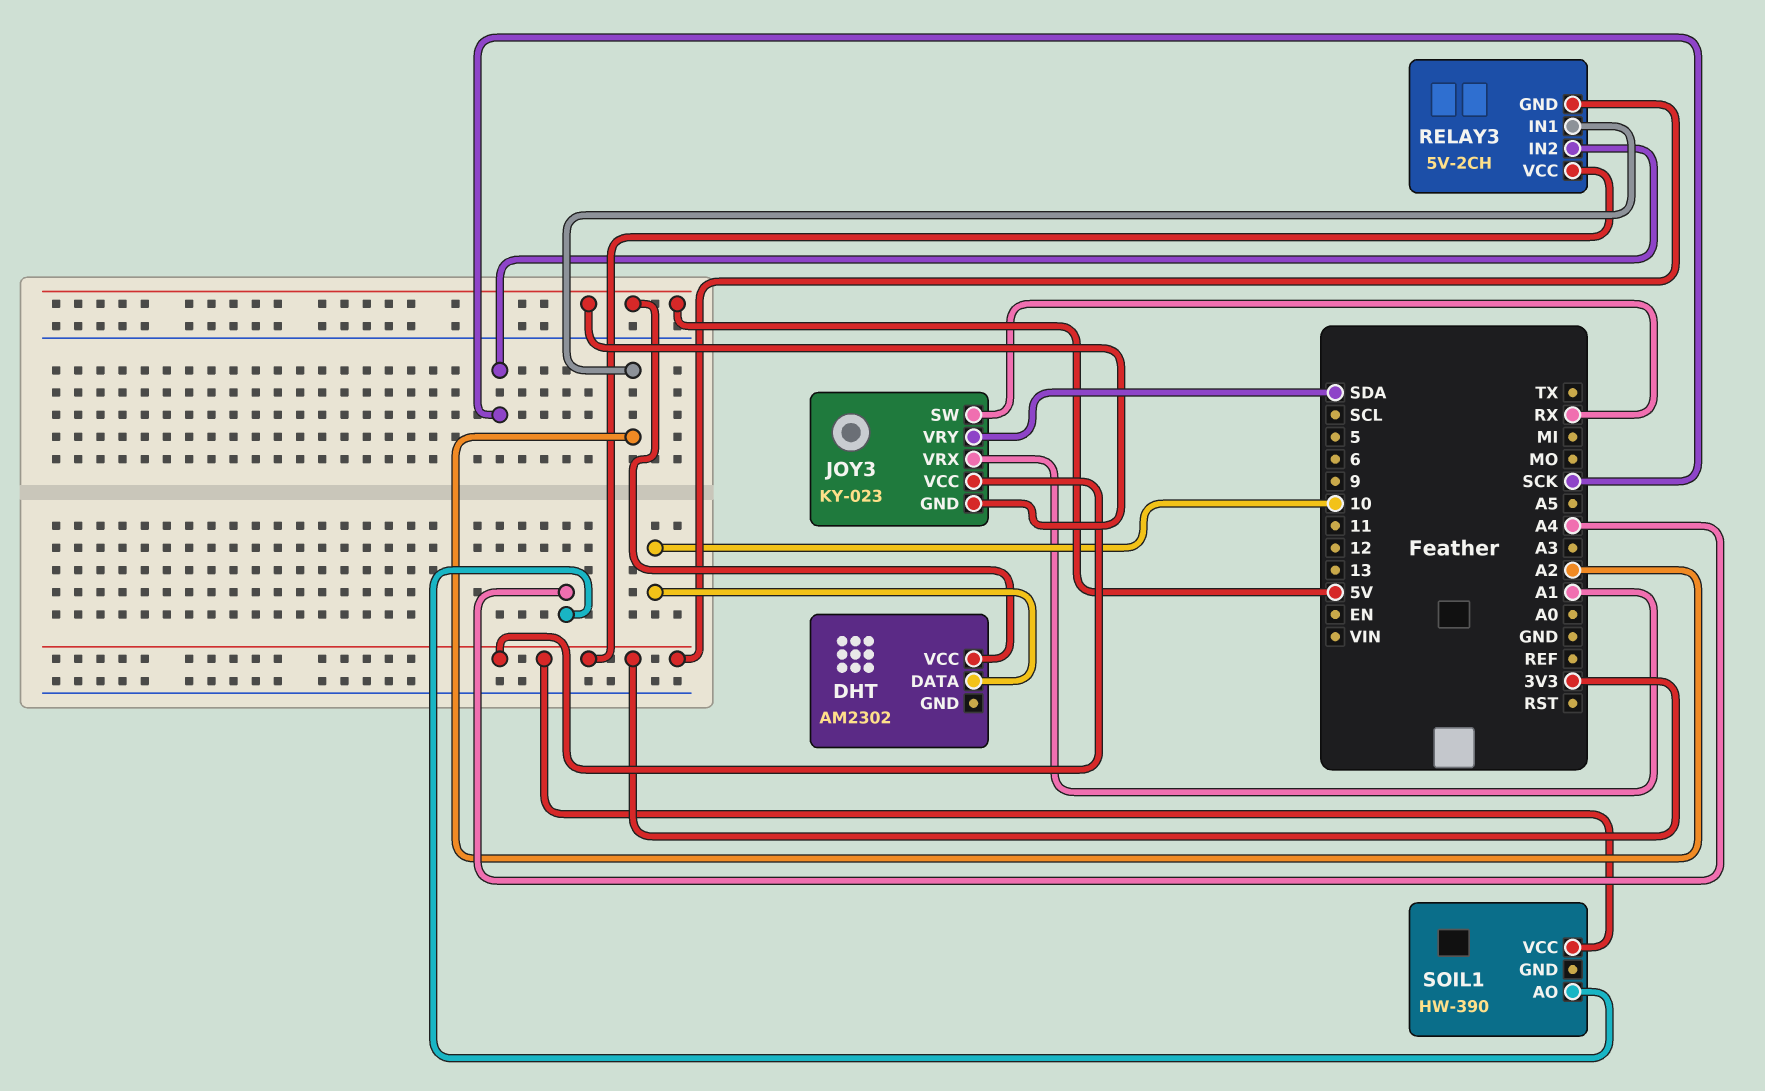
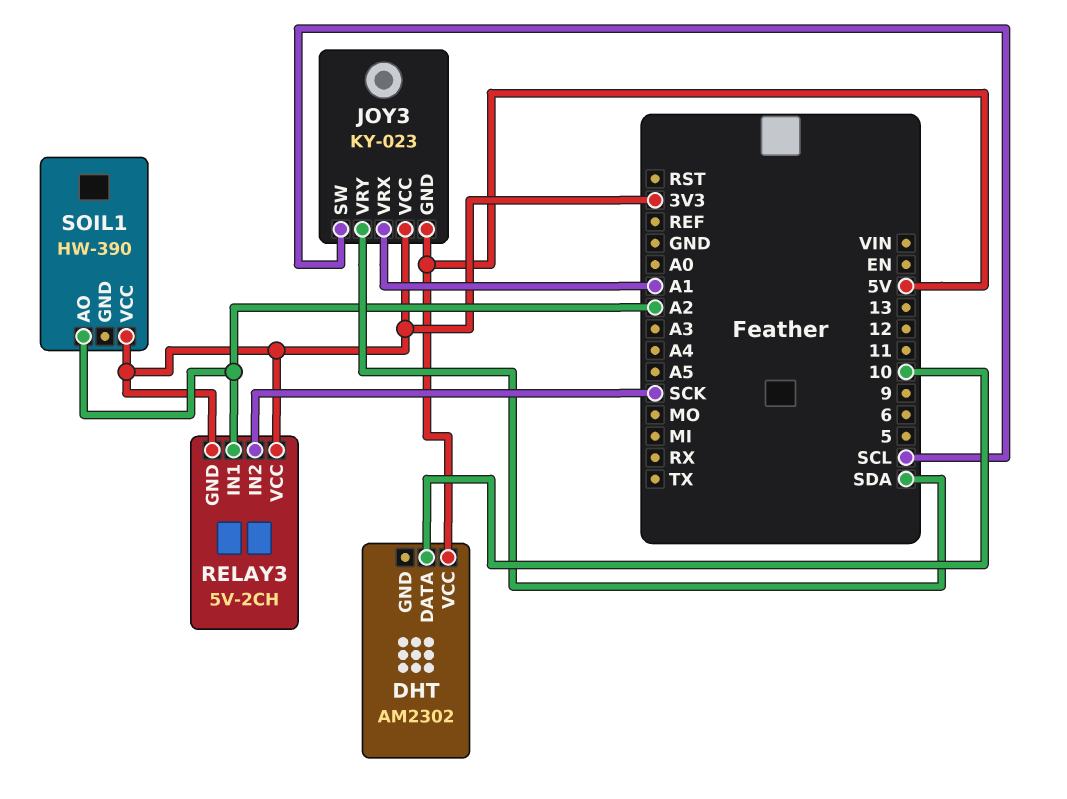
JOY3 pin SW: RX -> SCL
SOIL1 pin AO: A4 -> A2

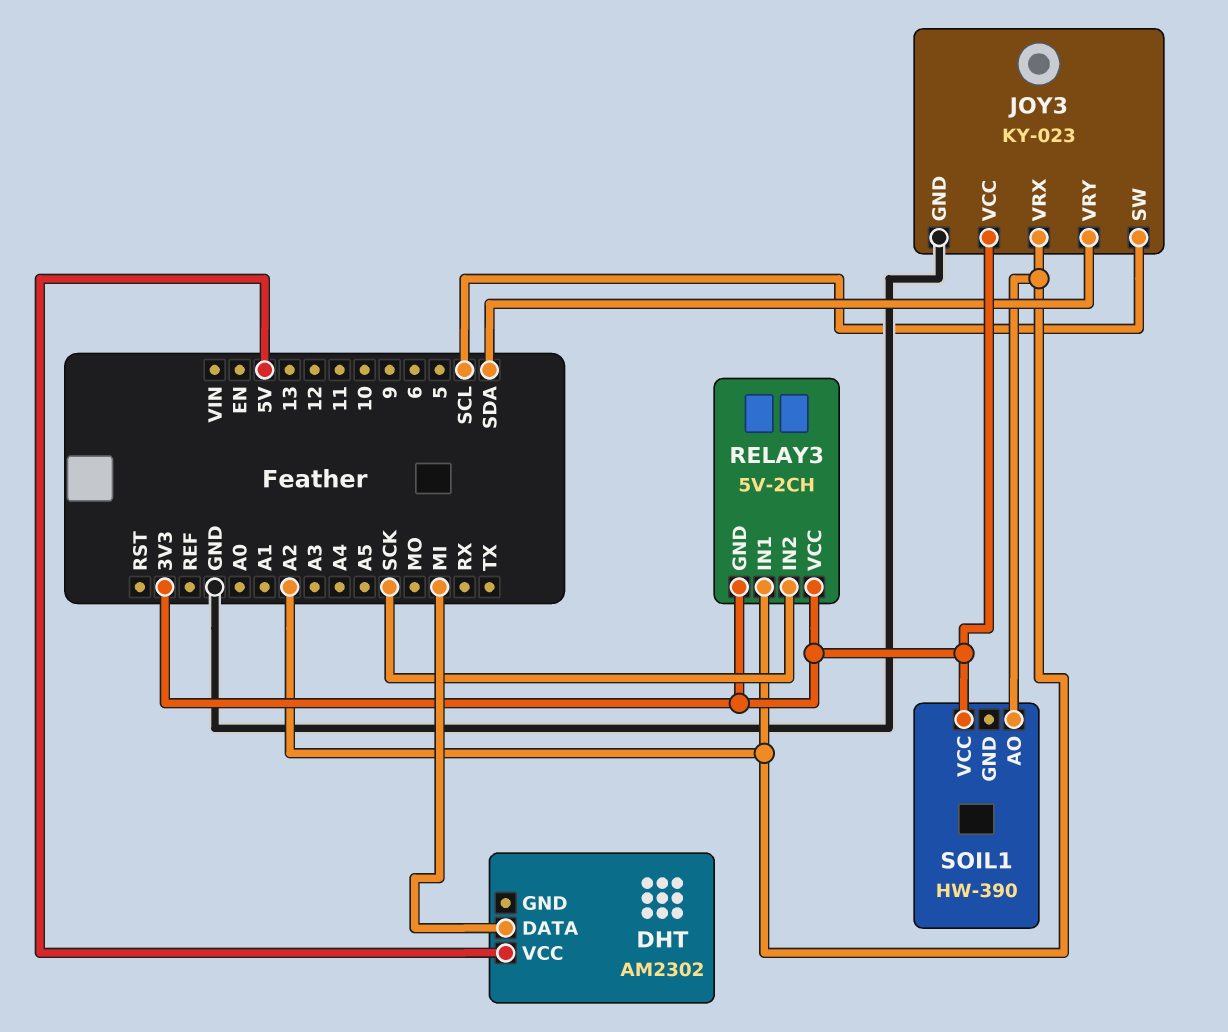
DHT pin DATA: 10 -> MI
JOY3 pin GND: 5V -> GND
JOY3 pin VRX: A1 -> A2

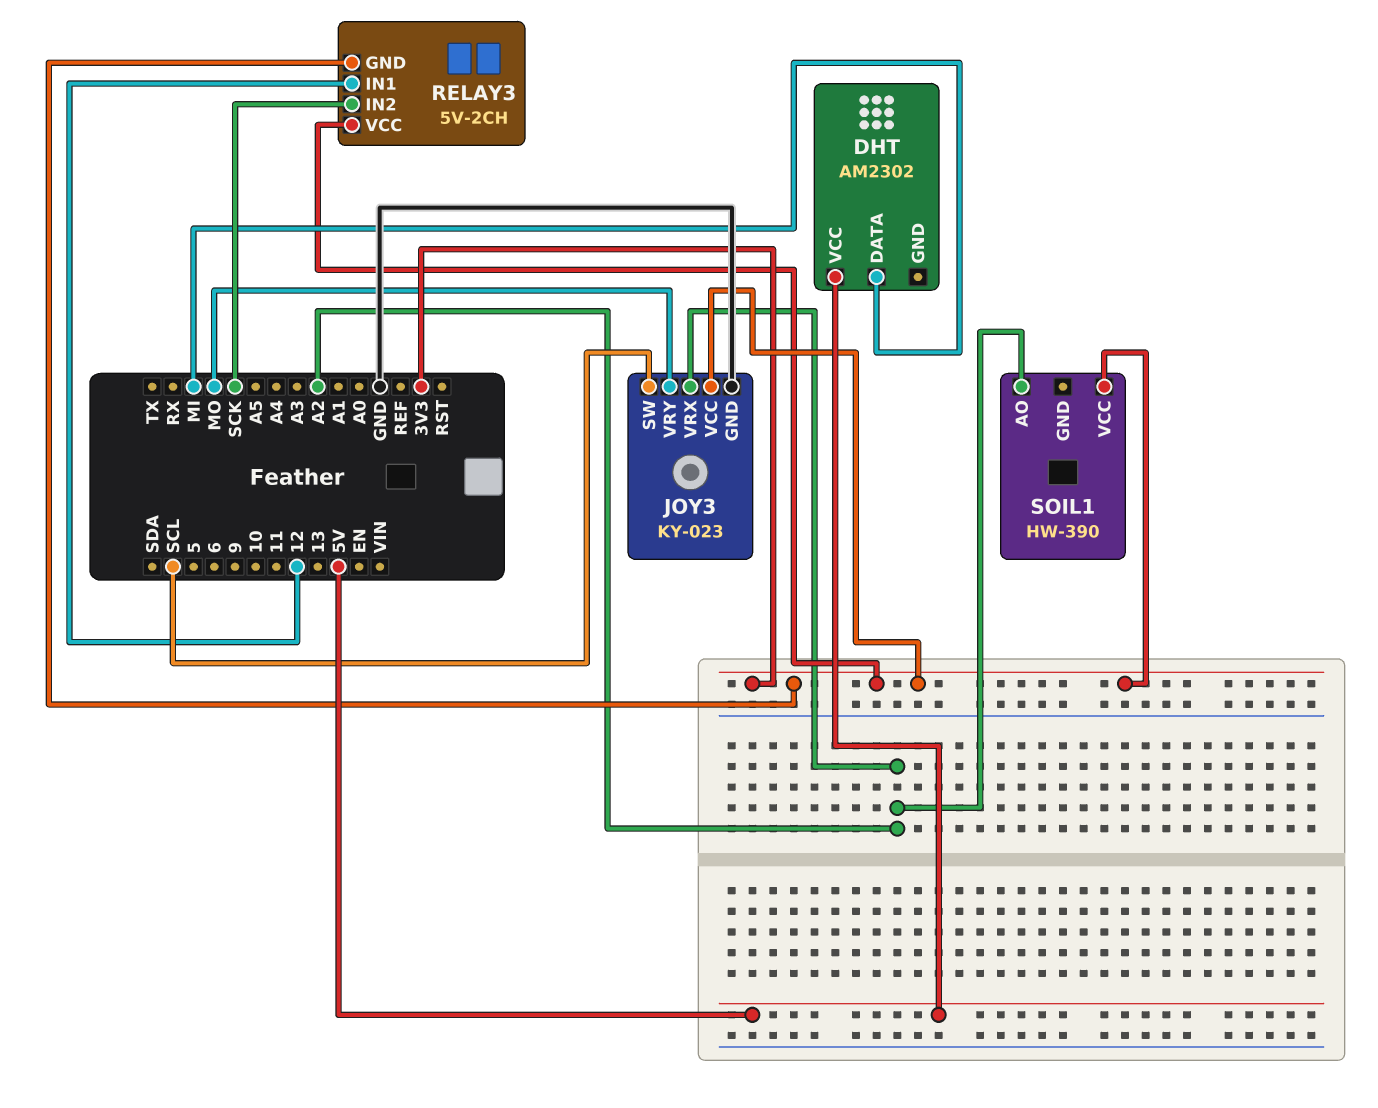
JOY3 pin VRY: SDA -> MO
RELAY3 pin IN1: A2 -> 12

